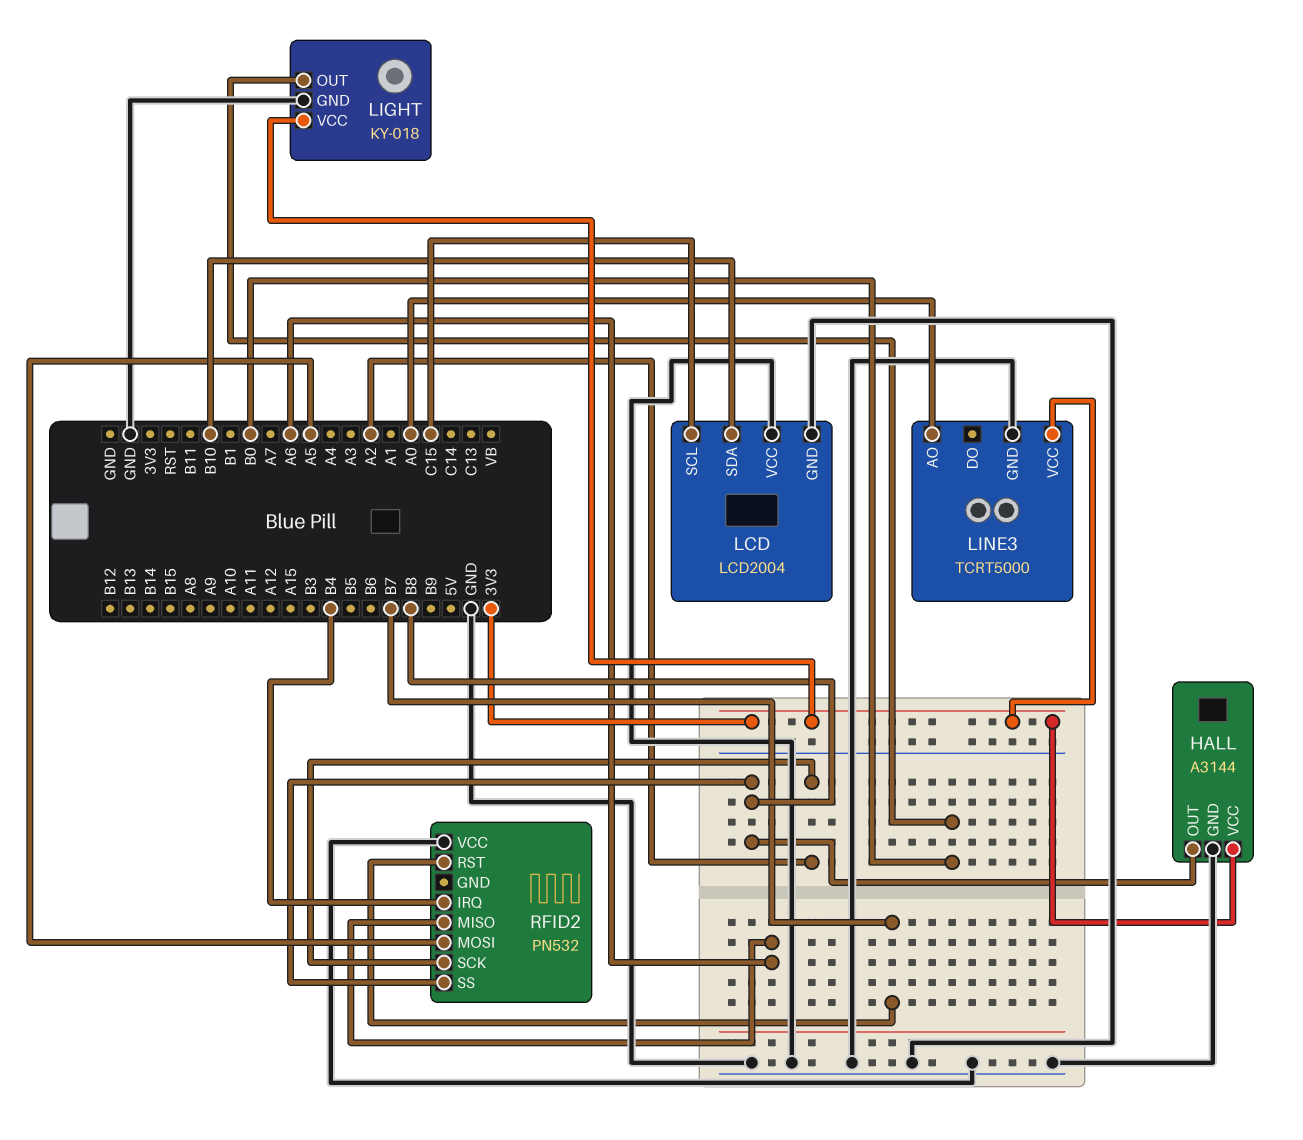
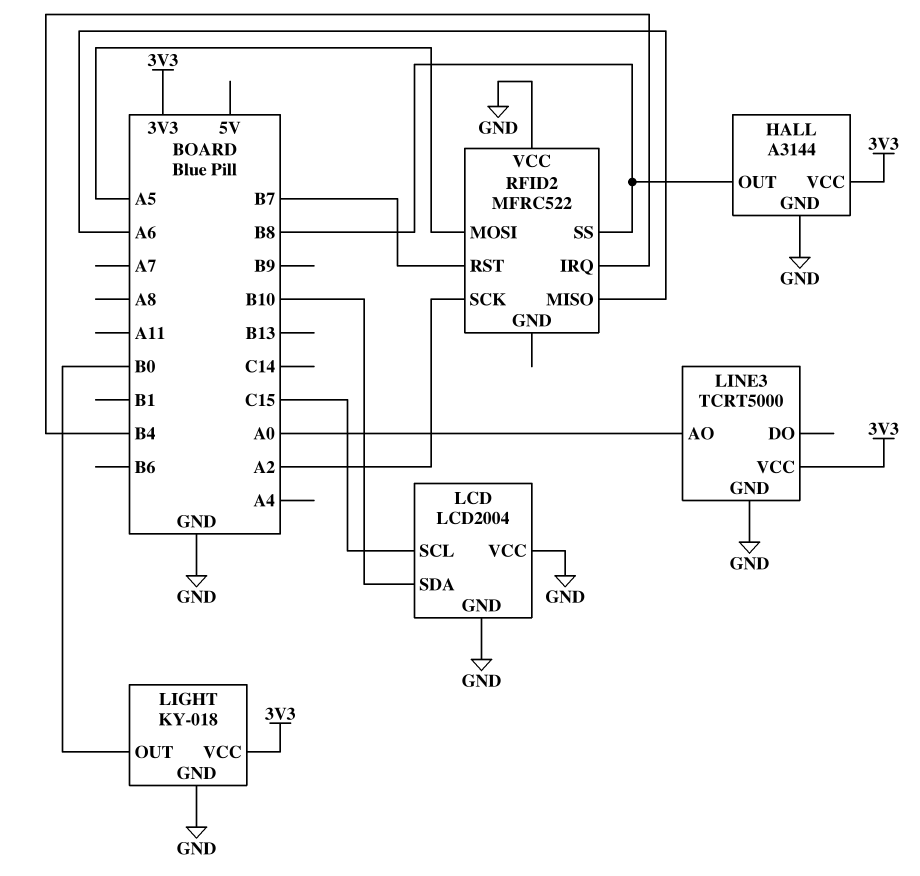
RFID2: PN532 -> MFRC522

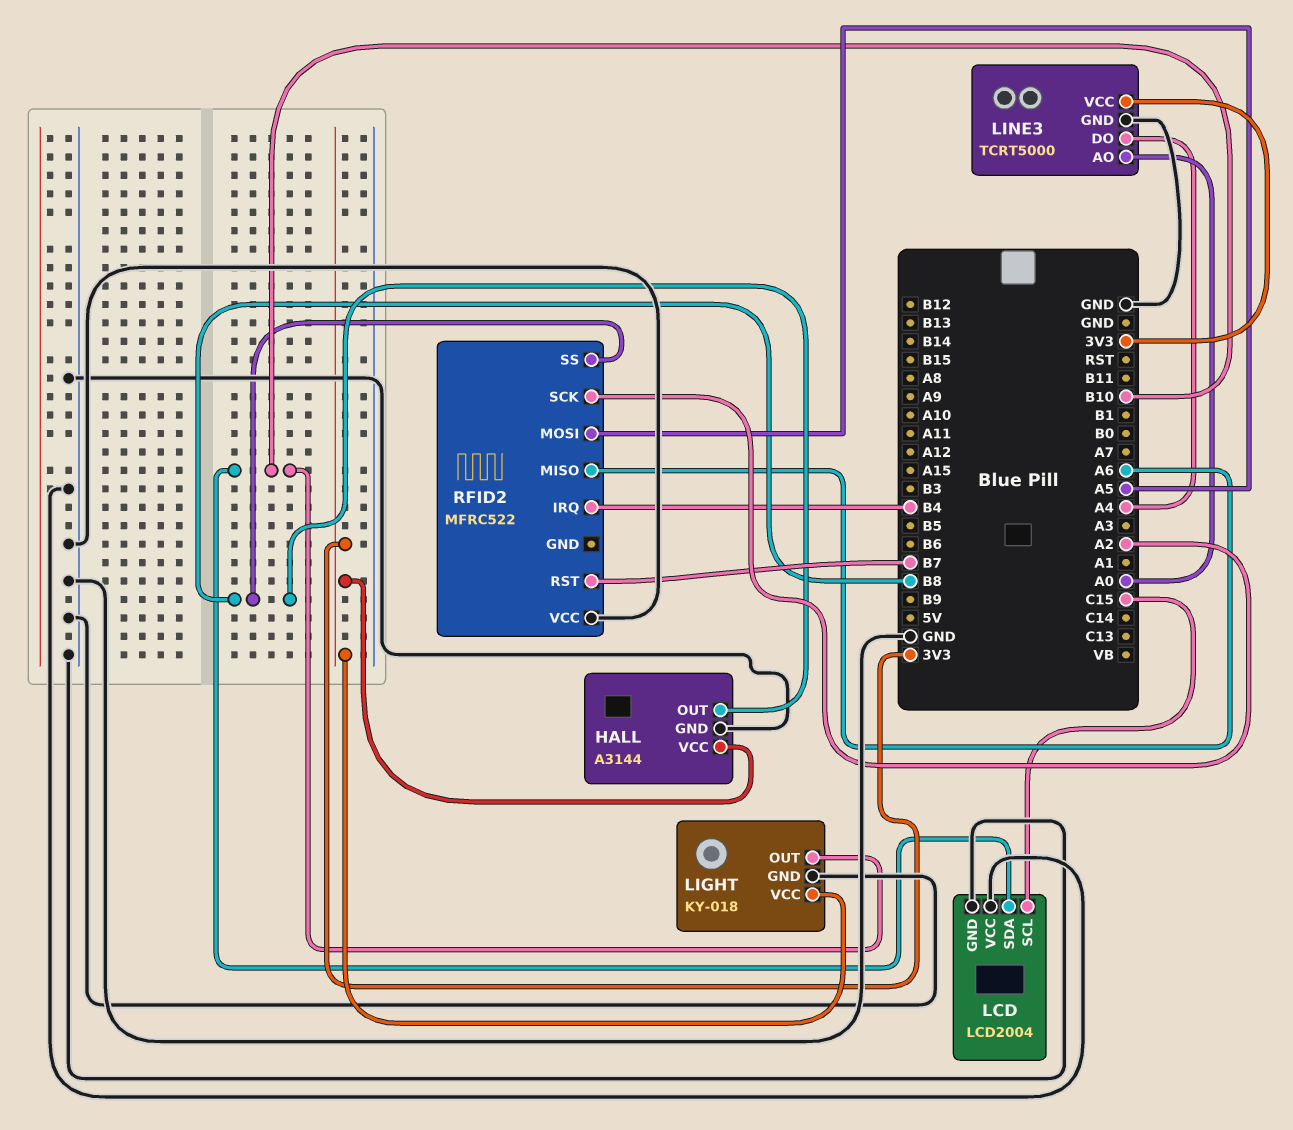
LIGHT pin OUT: B0 -> B10
LINE3 pin DO: none -> A4

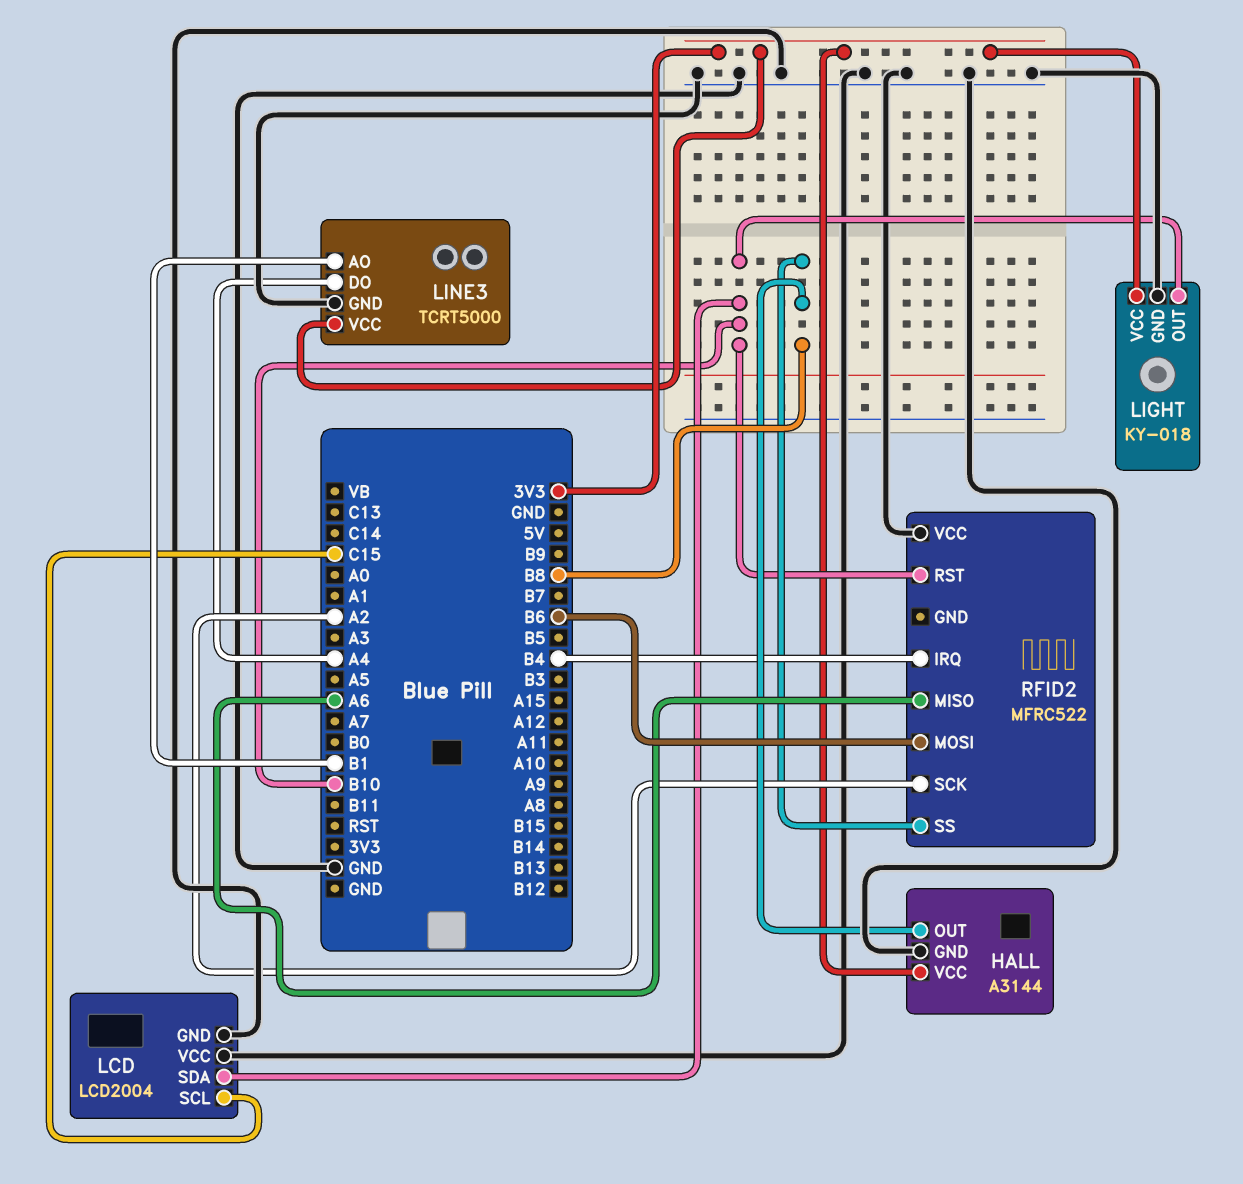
LINE3 pin AO: A0 -> B1
RFID2 pin MOSI: A5 -> B6
RFID2 pin RST: B7 -> B10

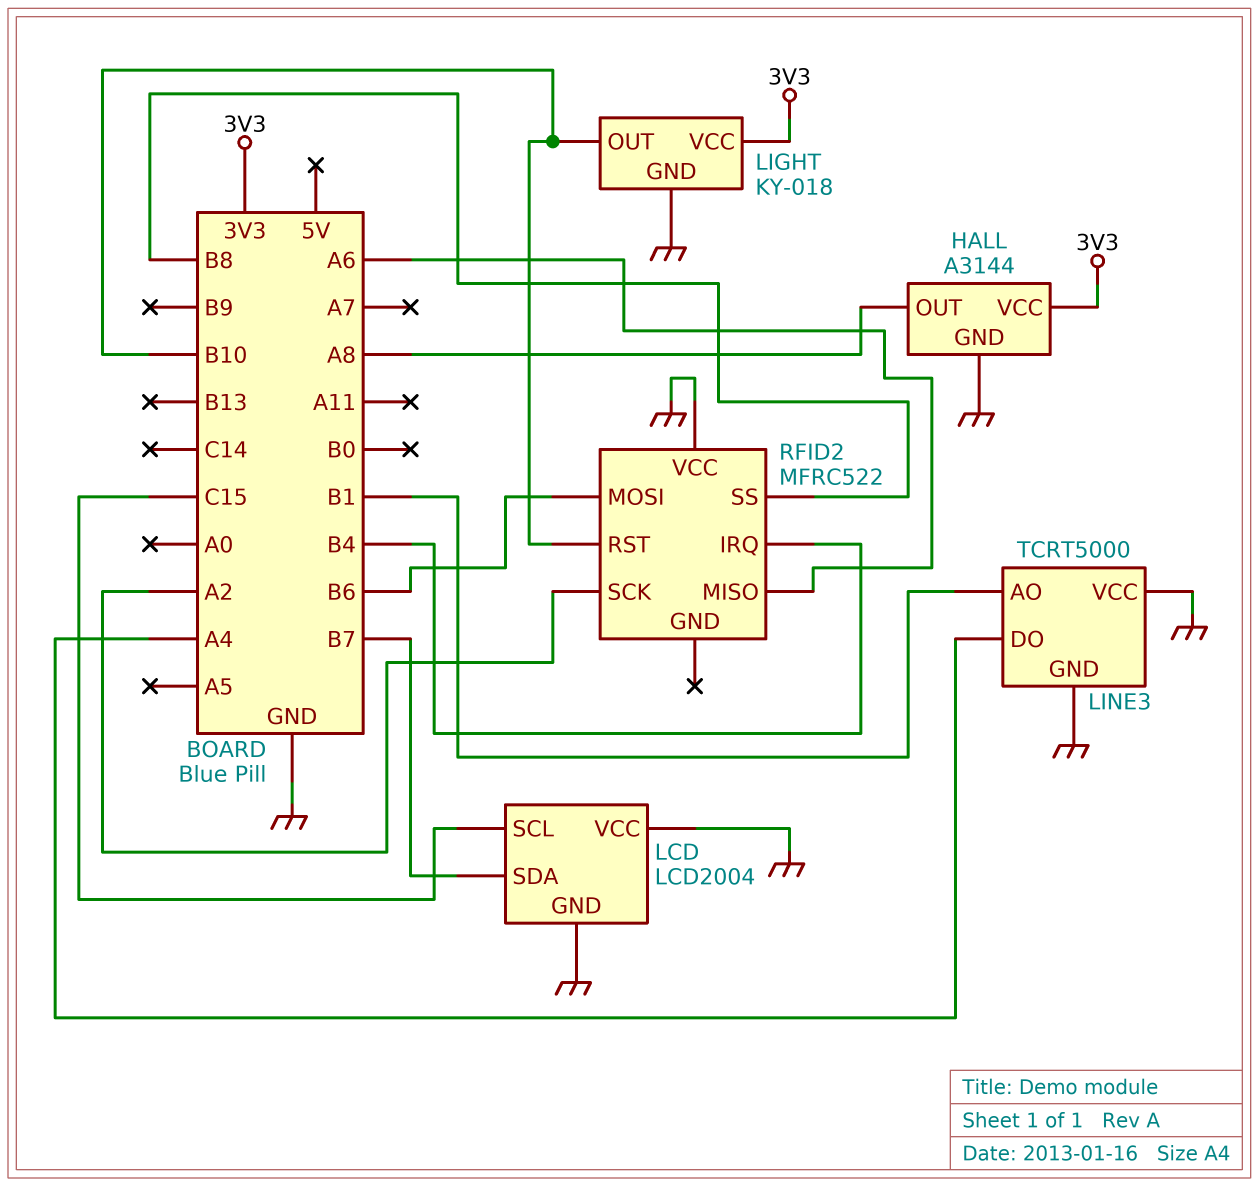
HALL pin OUT: B8 -> A8
LCD pin SDA: B10 -> B7
LINE3 pin VCC: 3V3 -> GND

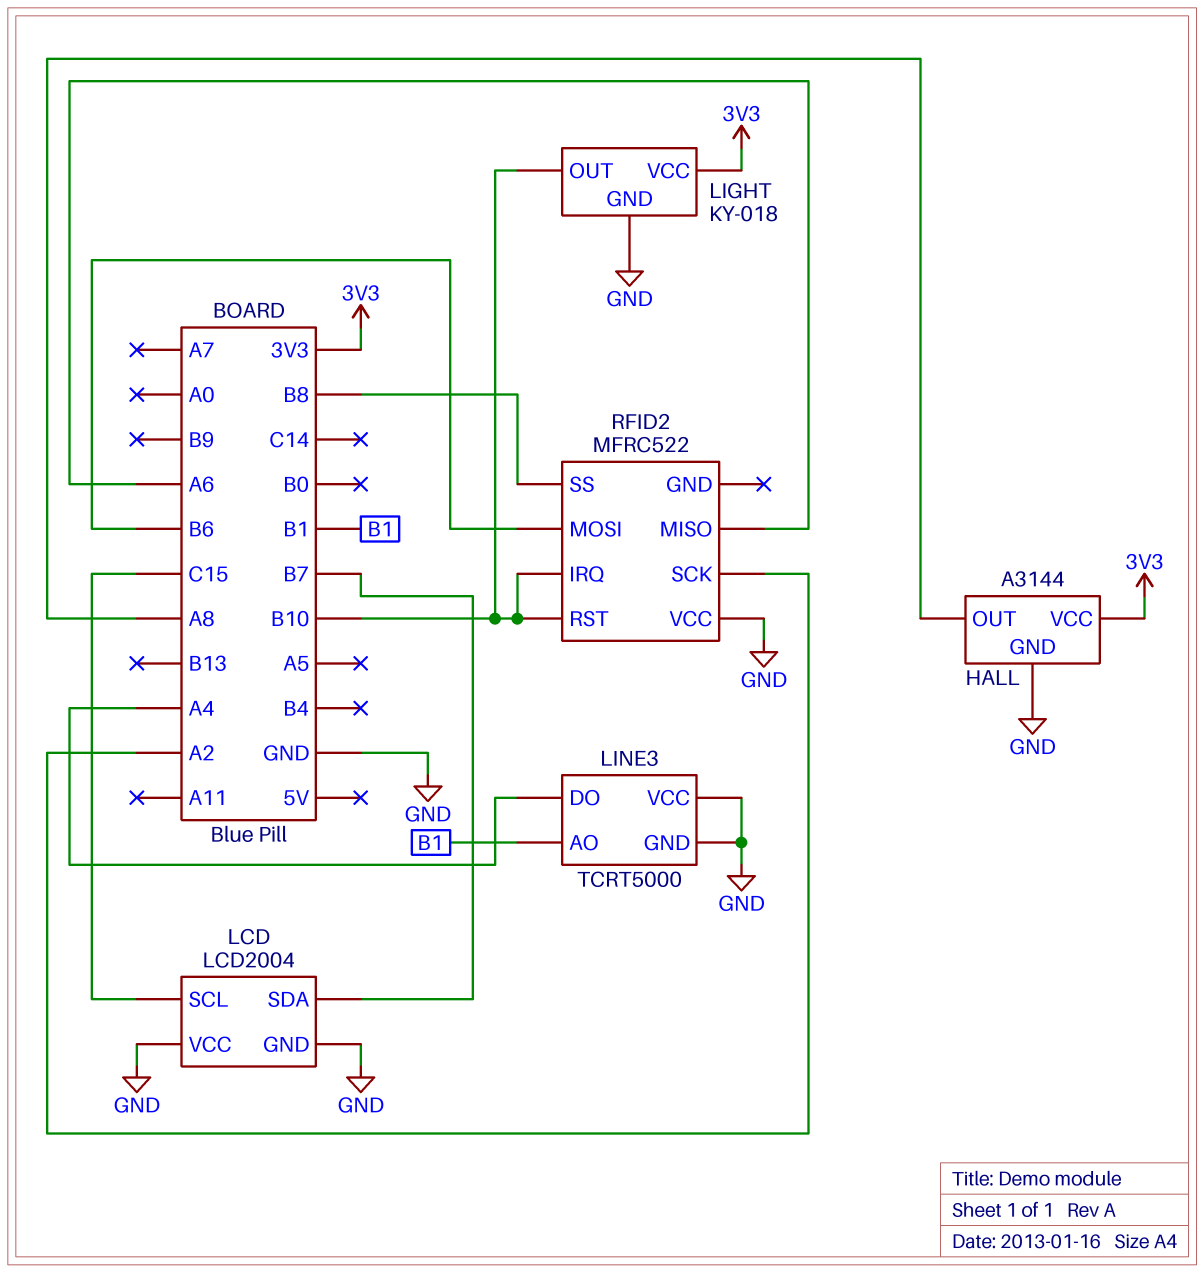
RFID2 pin IRQ: B4 -> B10

